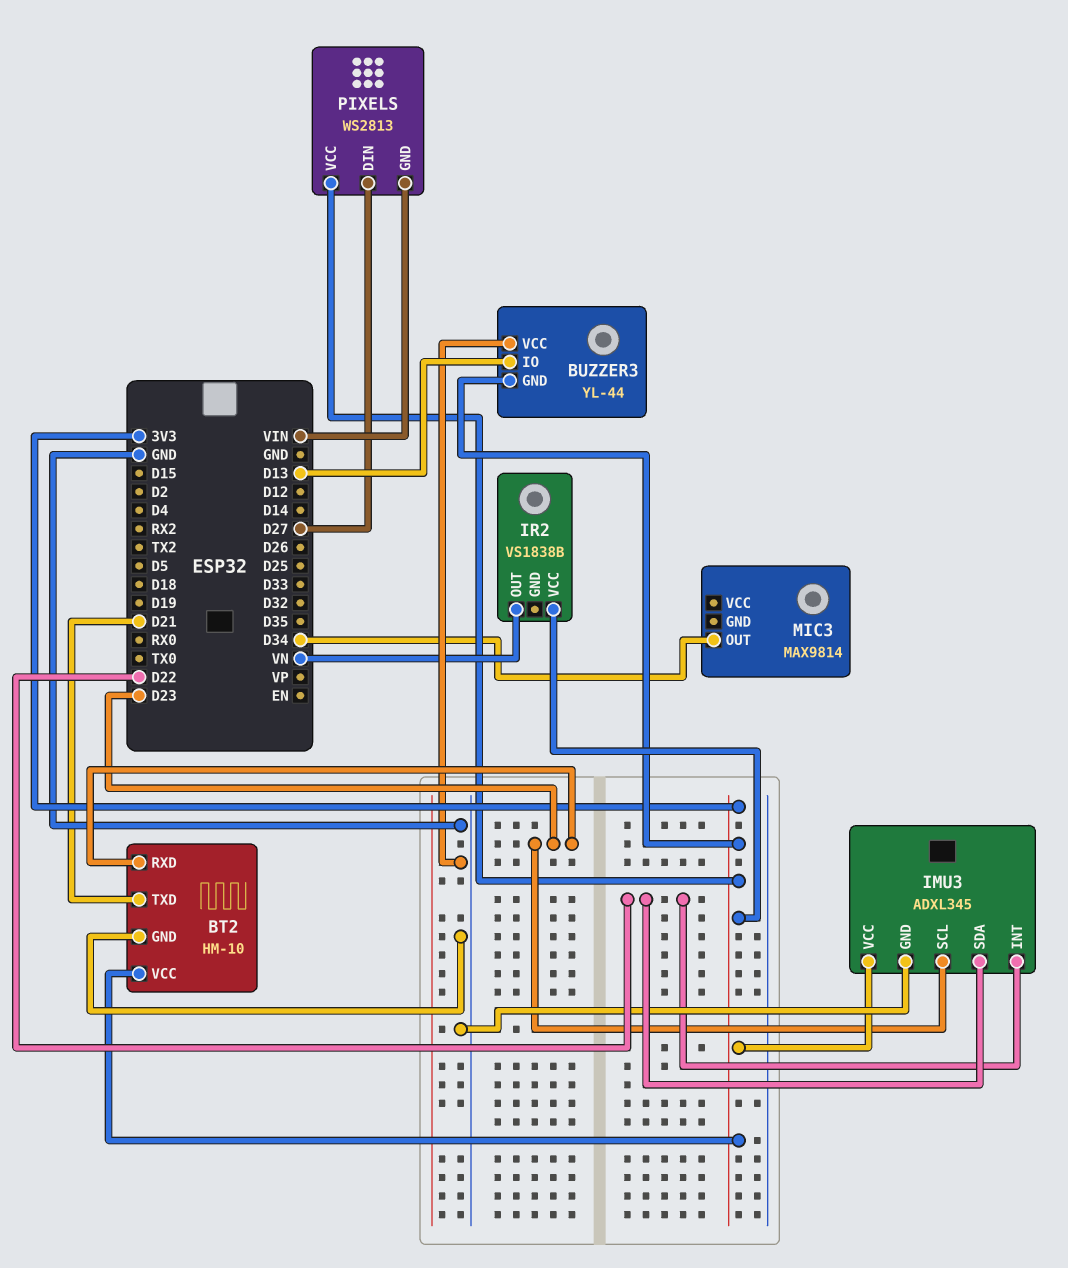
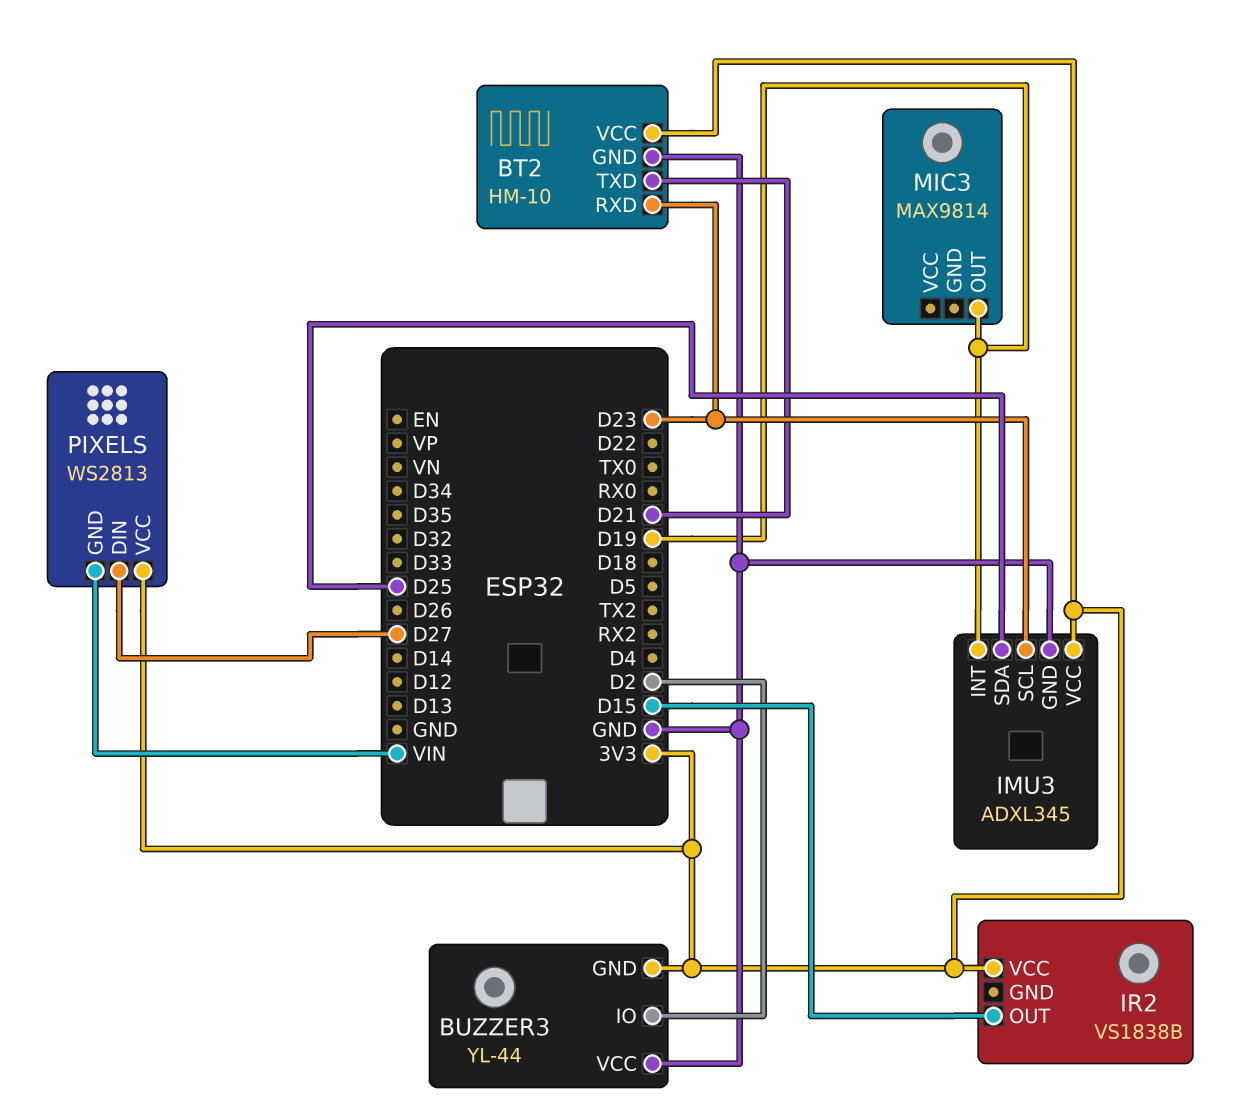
BUZZER3 pin IO: D13 -> D2
IMU3 pin INT: D22 -> D19
IMU3 pin SDA: D22 -> D25
IR2 pin OUT: VN -> D15
MIC3 pin OUT: D34 -> D19

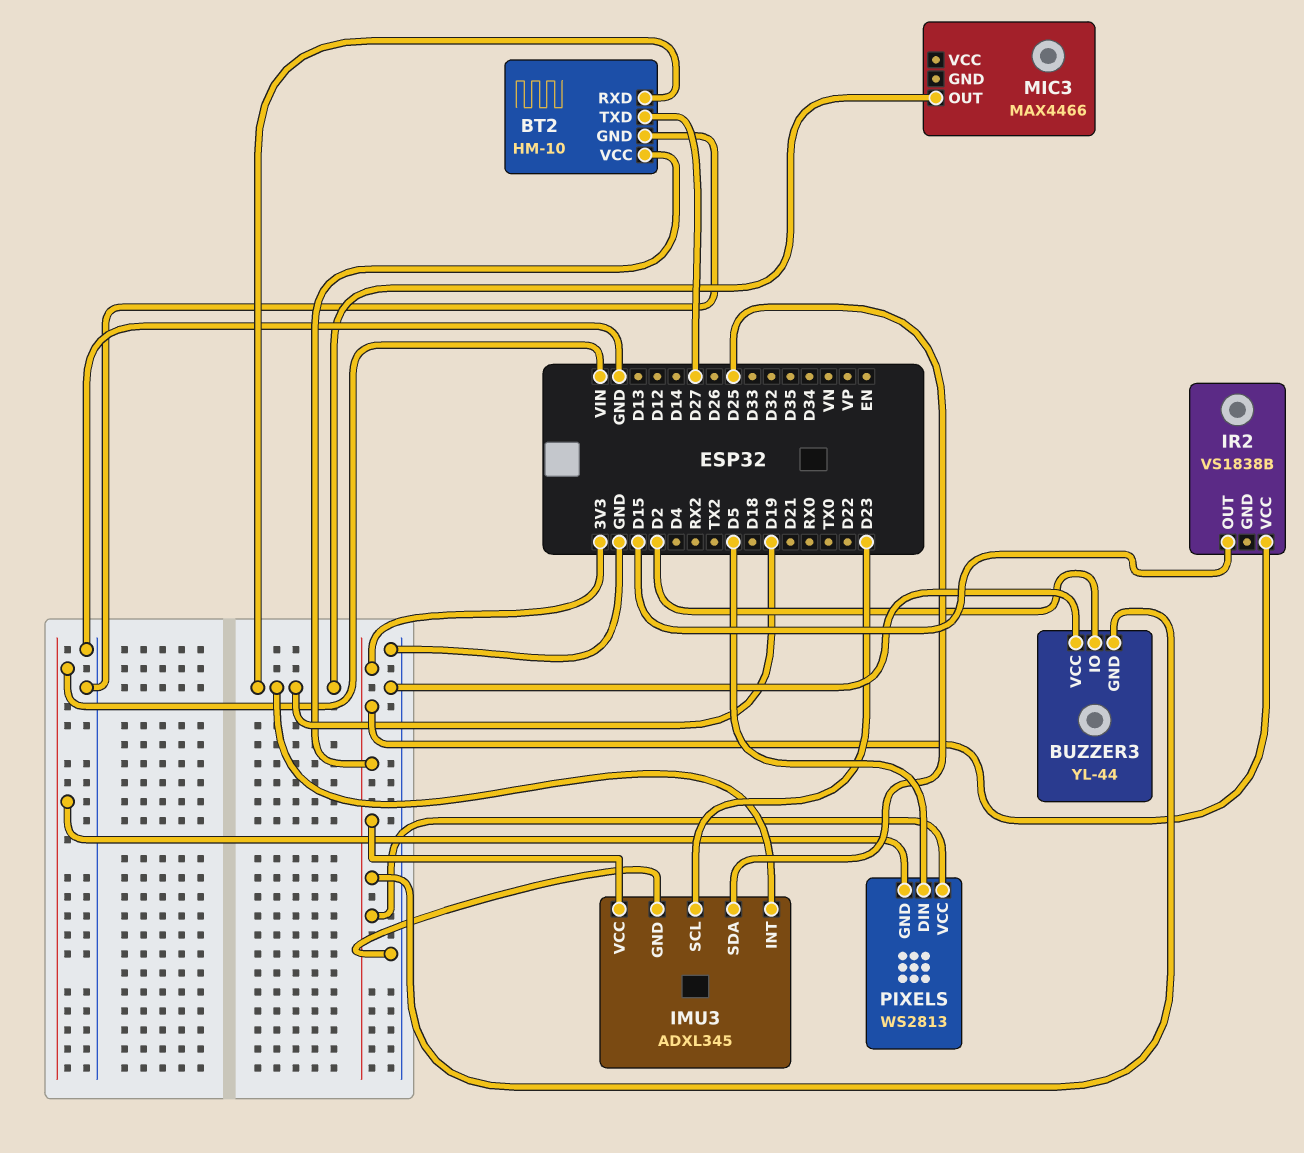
BT2 pin RXD: D23 -> D19
BT2 pin TXD: D21 -> D27
MIC3: MAX9814 -> MAX4466
PIXELS pin DIN: D27 -> D5

